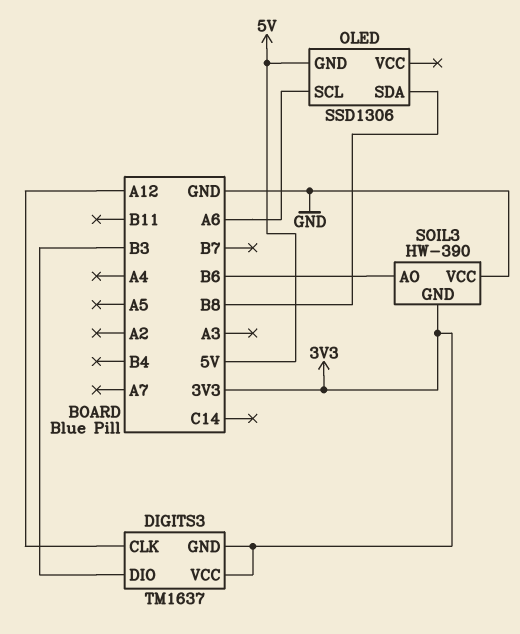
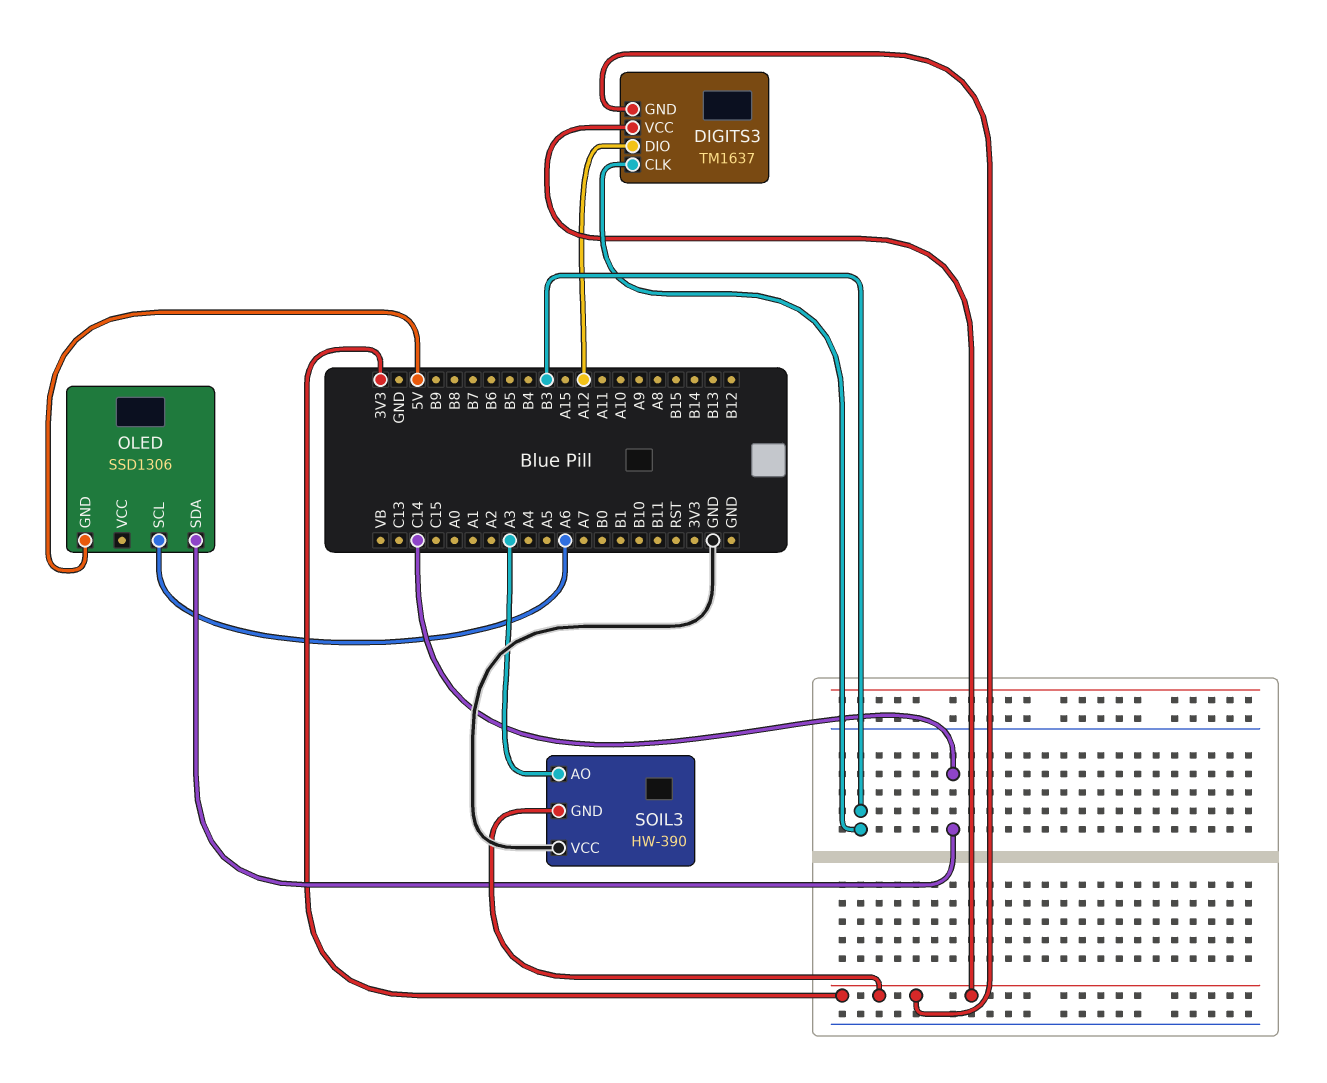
DIGITS3 pin CLK: A12 -> B3
DIGITS3 pin DIO: B3 -> A12
OLED pin SDA: B8 -> C14
SOIL3 pin AO: B6 -> A3

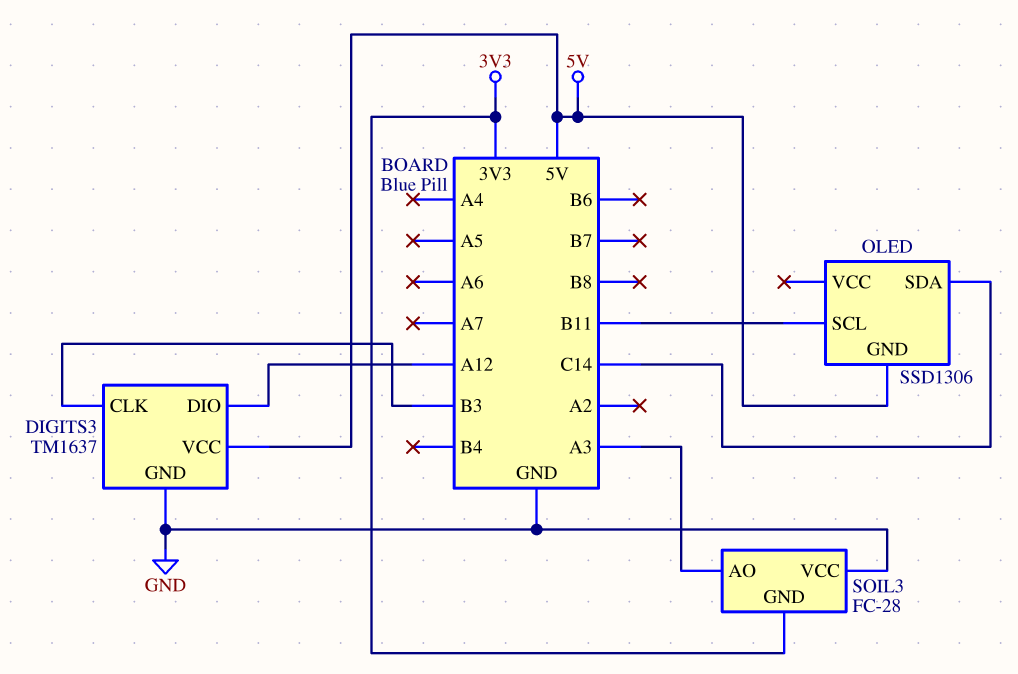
DIGITS3 pin GND: 3V3 -> GND
DIGITS3 pin VCC: 3V3 -> 5V
OLED pin SCL: A6 -> B11
SOIL3: HW-390 -> FC-28

